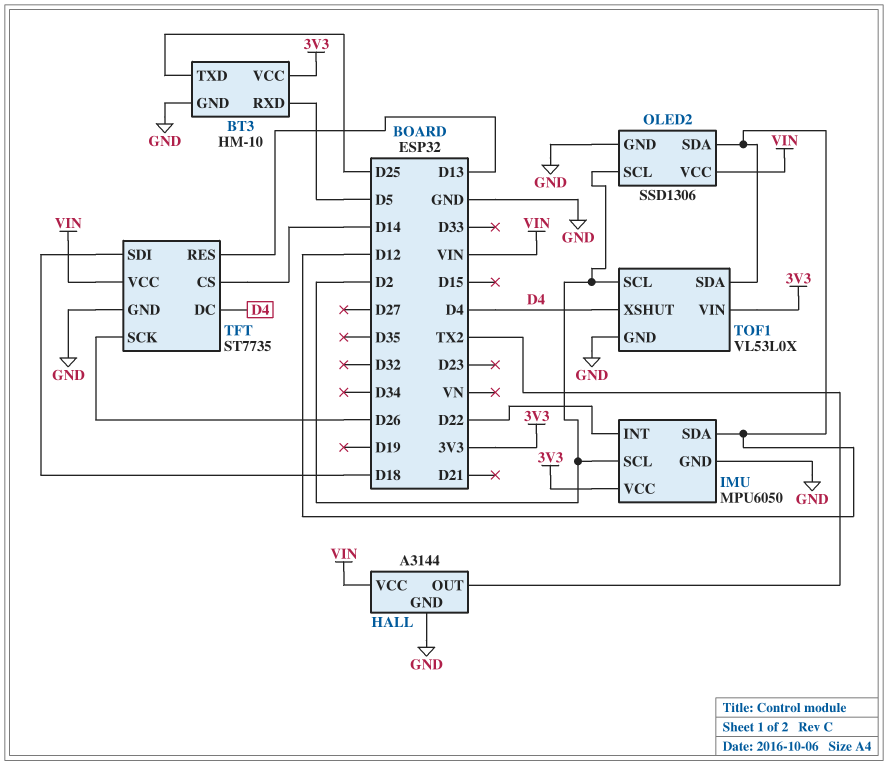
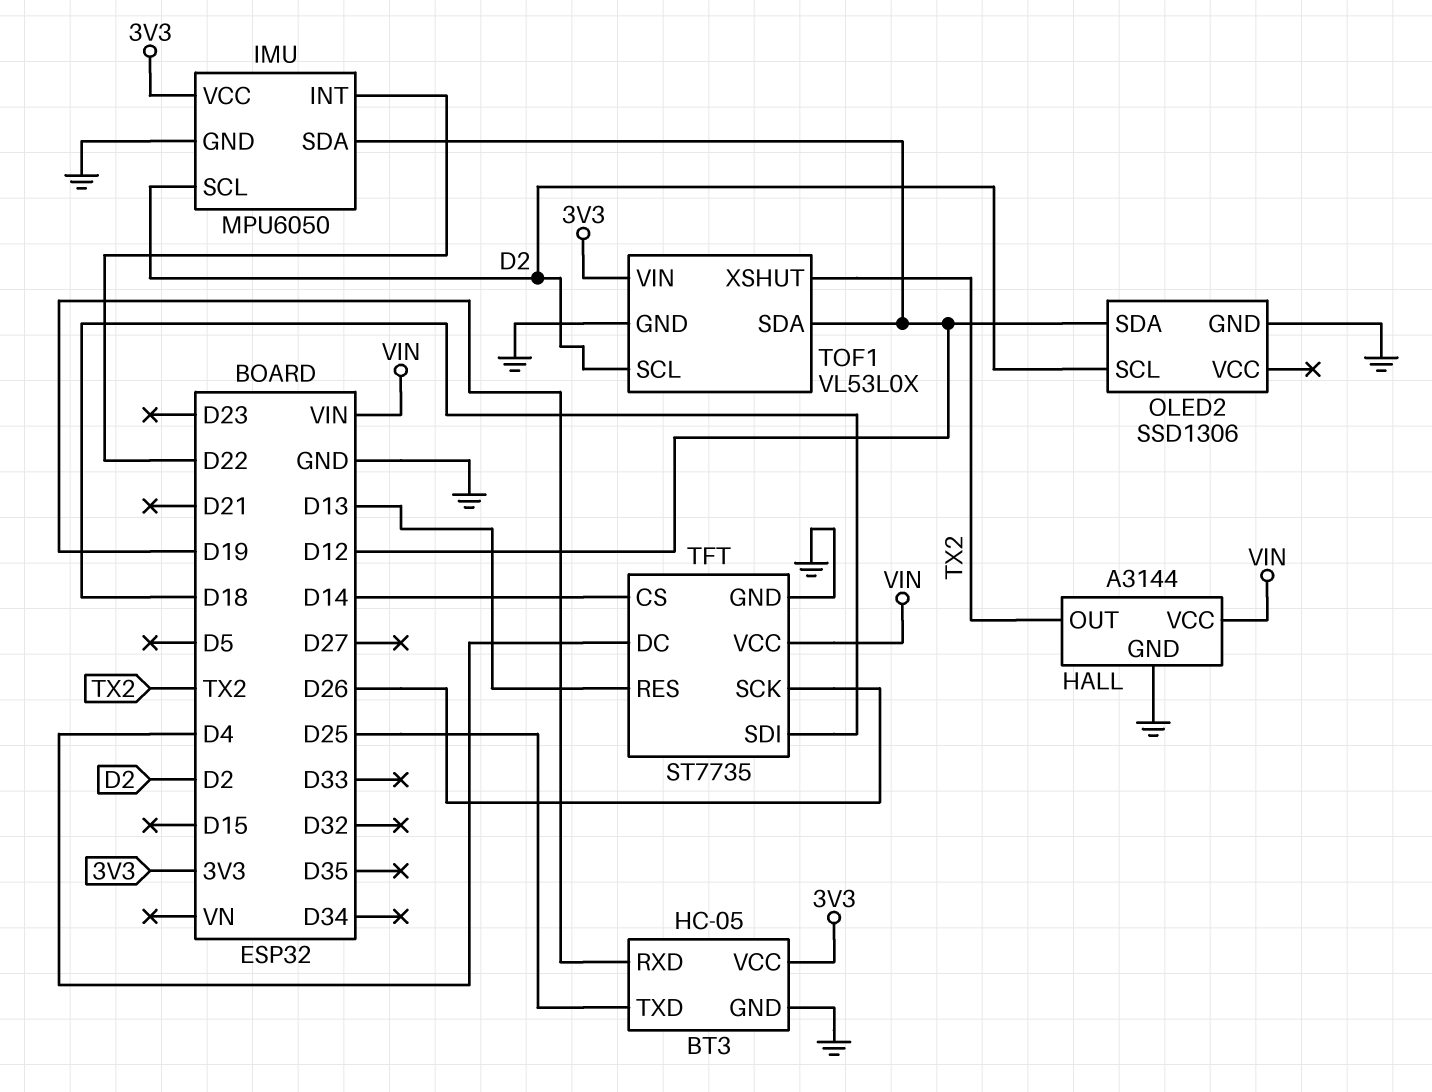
BT3: HM-10 -> HC-05
BT3 pin RXD: D5 -> D19
OLED2 pin VCC: VIN -> none
TOF1 pin XSHUT: D4 -> TX2

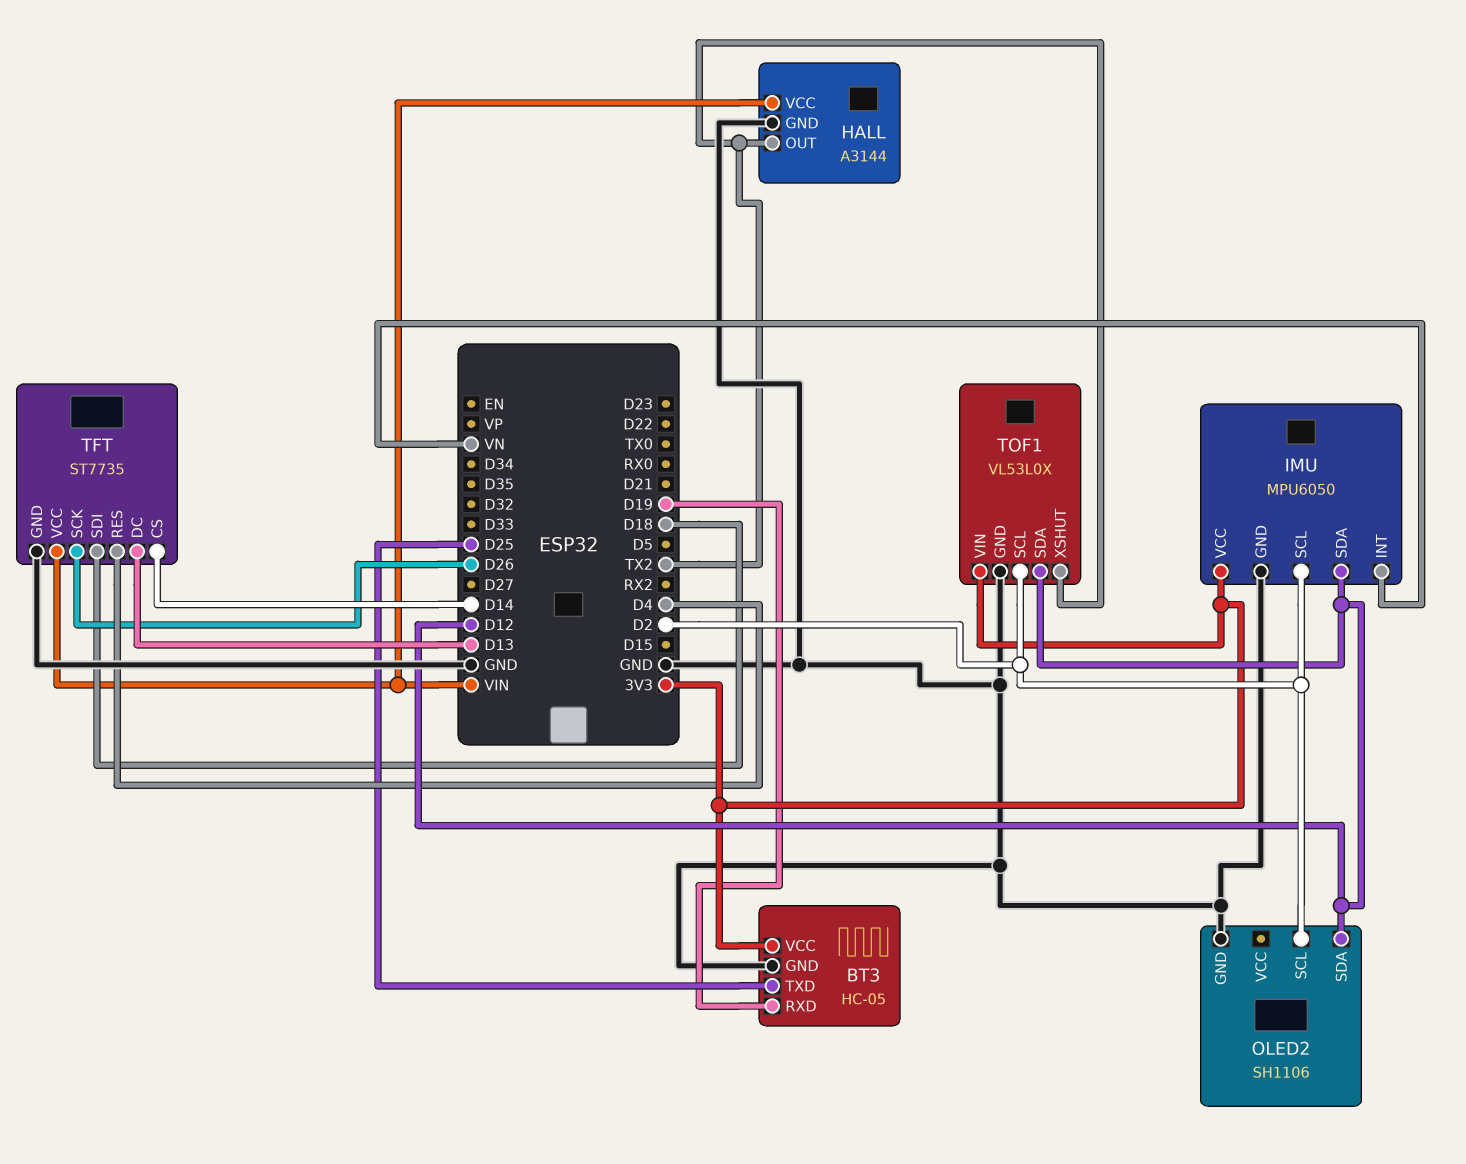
IMU pin INT: D22 -> VN
OLED2: SSD1306 -> SH1106
TFT pin DC: D4 -> D13
TFT pin RES: D13 -> D4

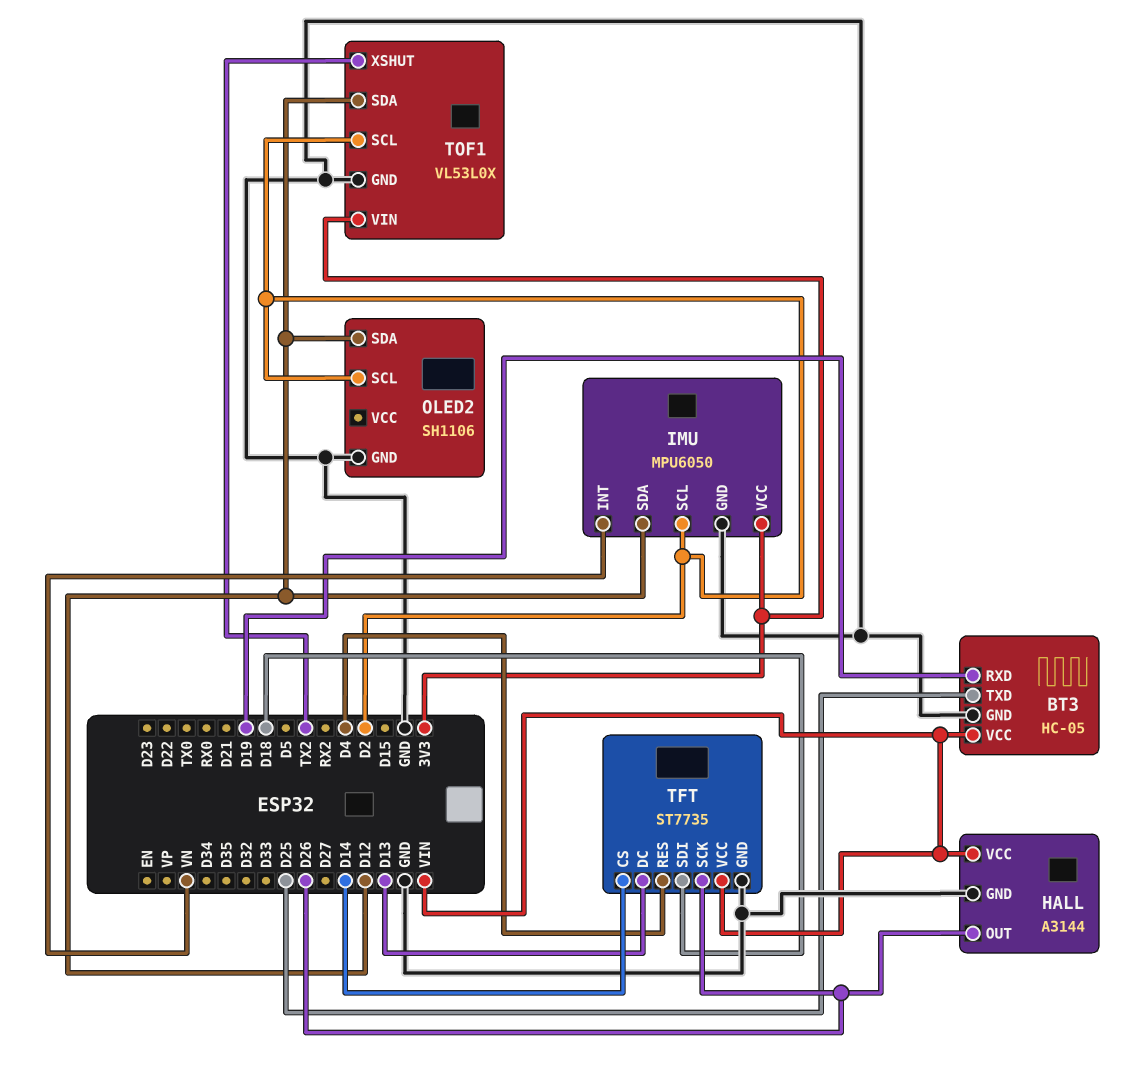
BT3 pin VCC: 3V3 -> VIN
HALL pin OUT: TX2 -> D26

